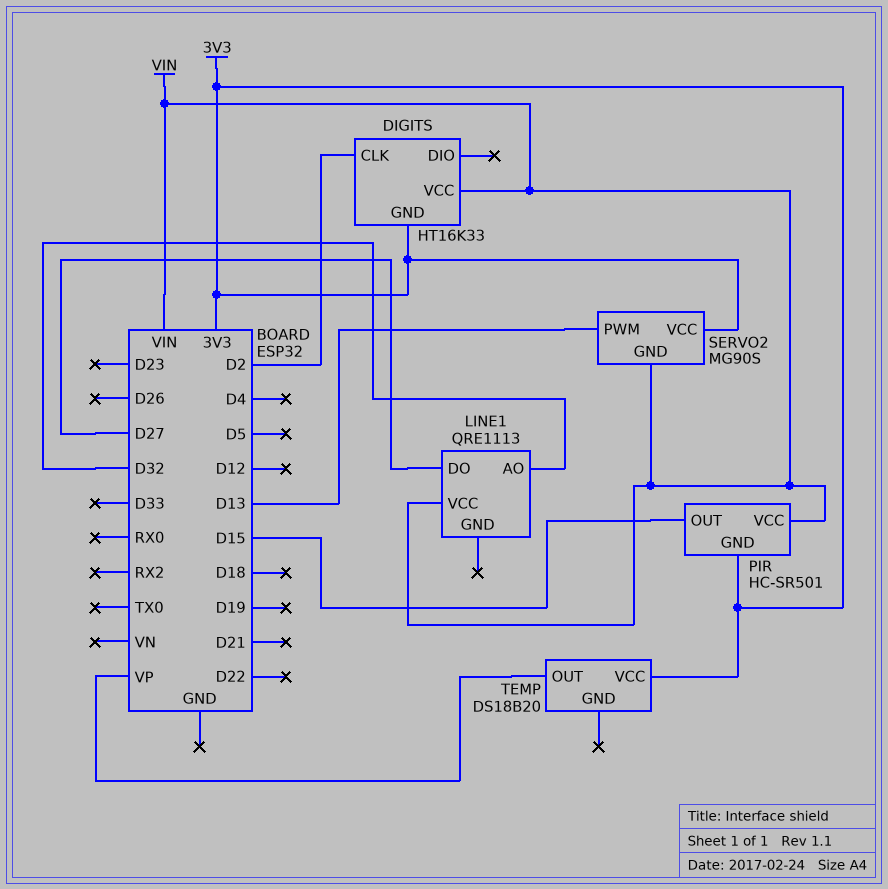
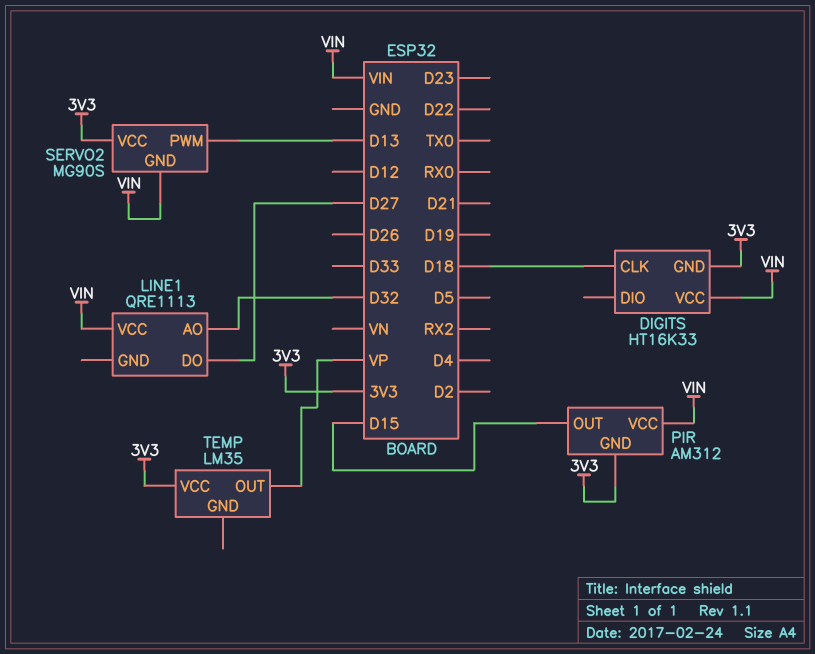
DIGITS pin CLK: D2 -> D18
PIR: HC-SR501 -> AM312
TEMP: DS18B20 -> LM35

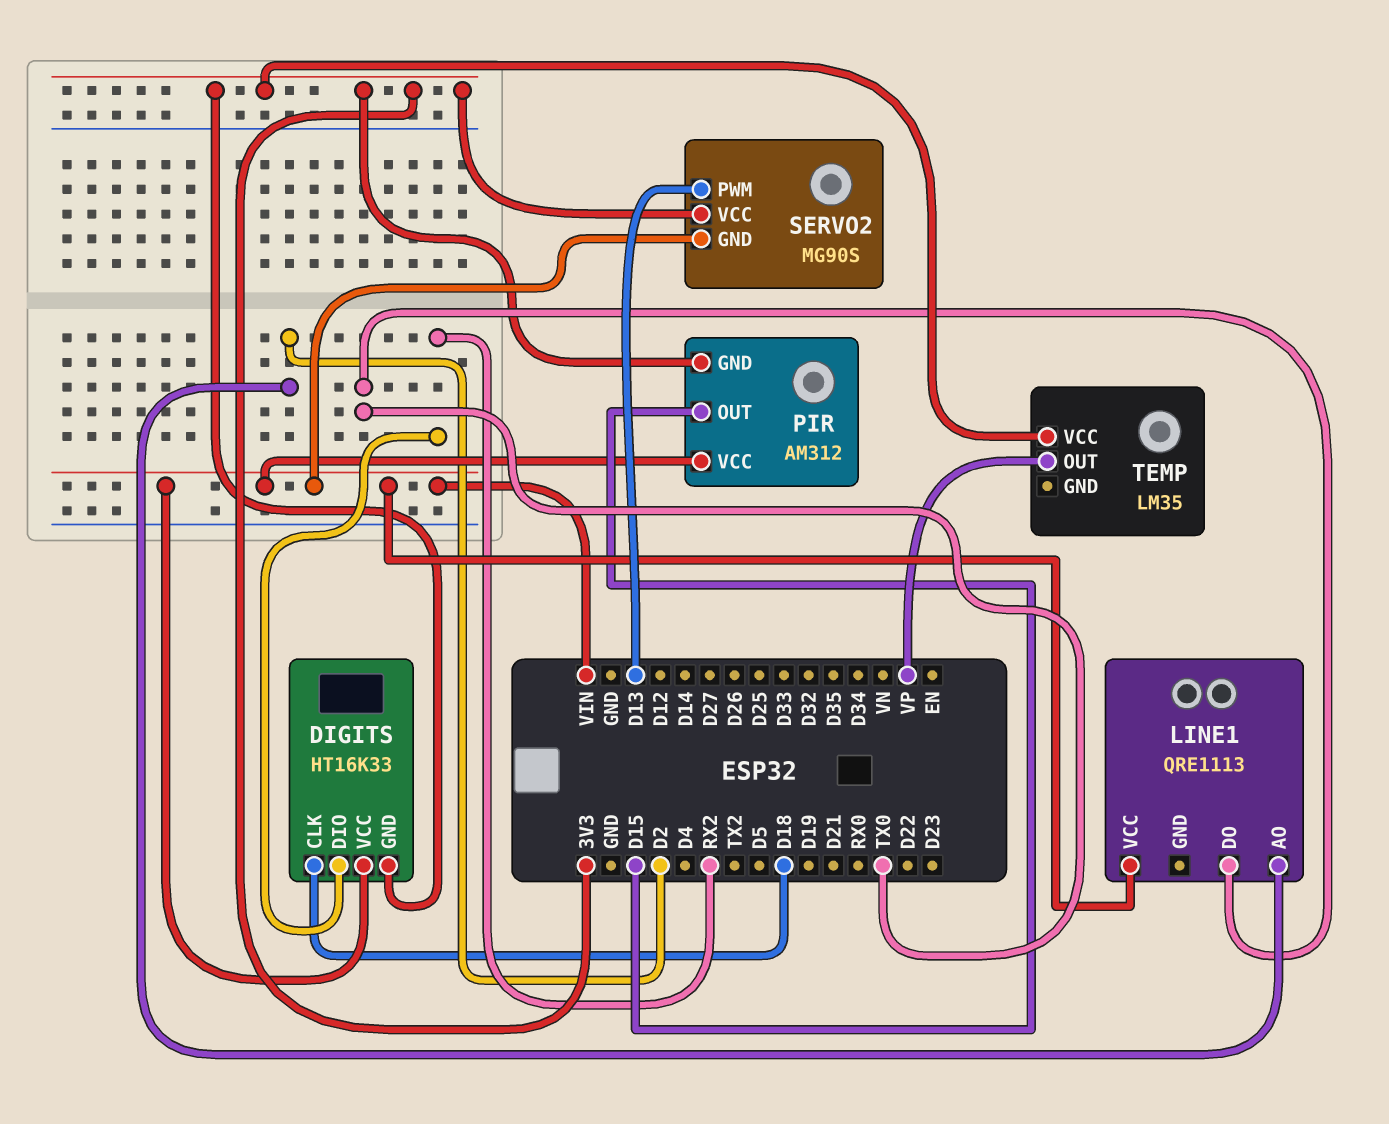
DIGITS pin DIO: none -> RX2
LINE1 pin AO: D32 -> D2
LINE1 pin DO: D27 -> TX0

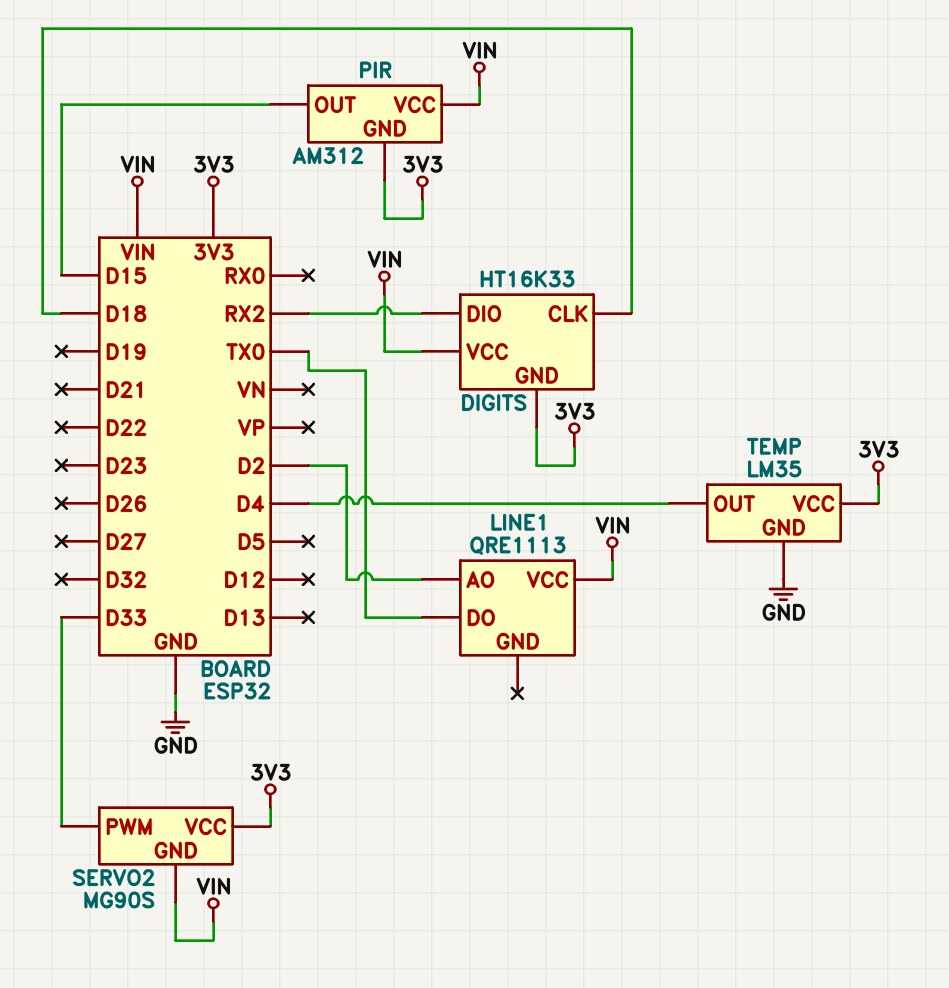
SERVO2 pin PWM: D13 -> D33
TEMP pin GND: none -> GND
TEMP pin OUT: VP -> D4

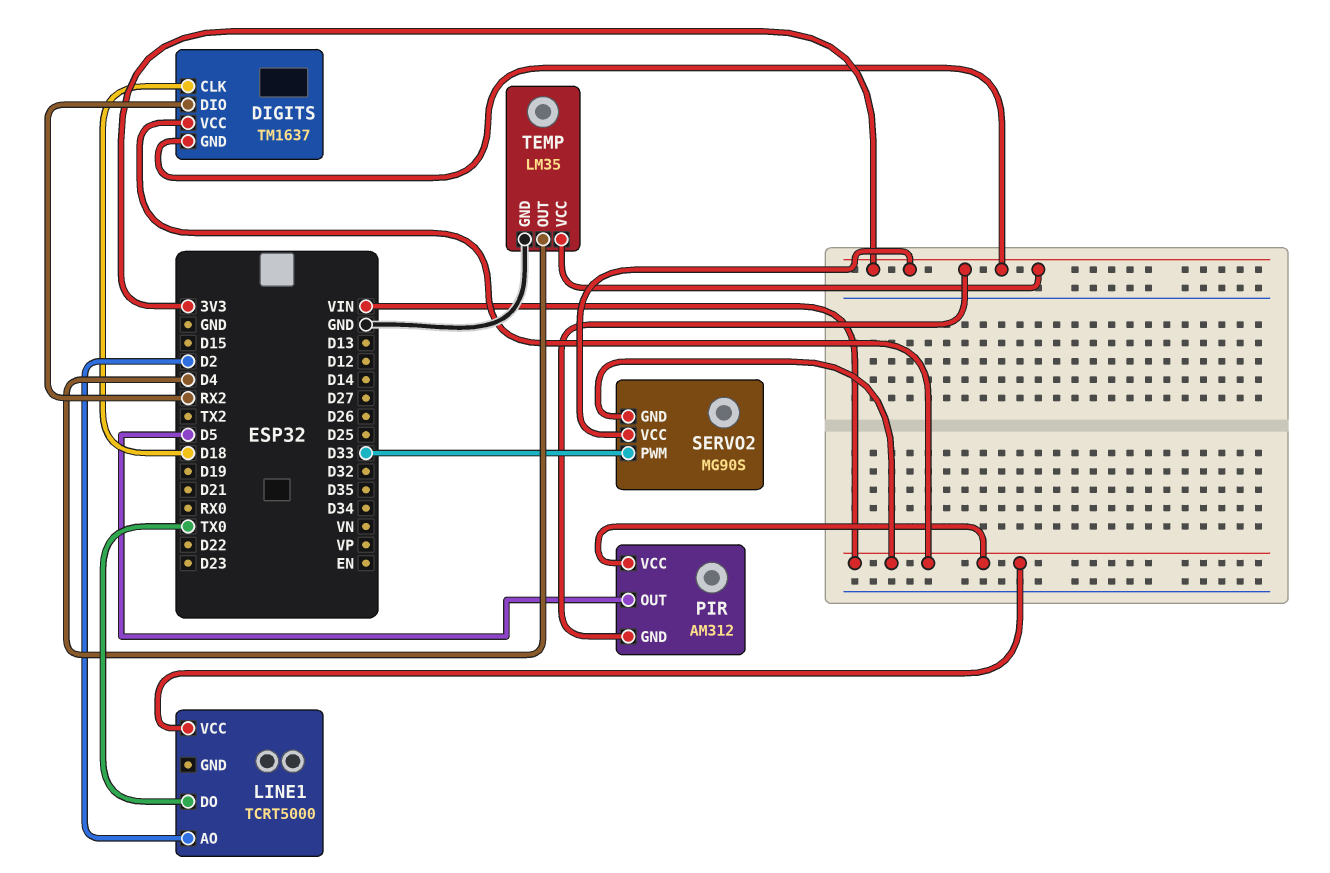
DIGITS: HT16K33 -> TM1637
LINE1: QRE1113 -> TCRT5000
PIR pin OUT: D15 -> D5

